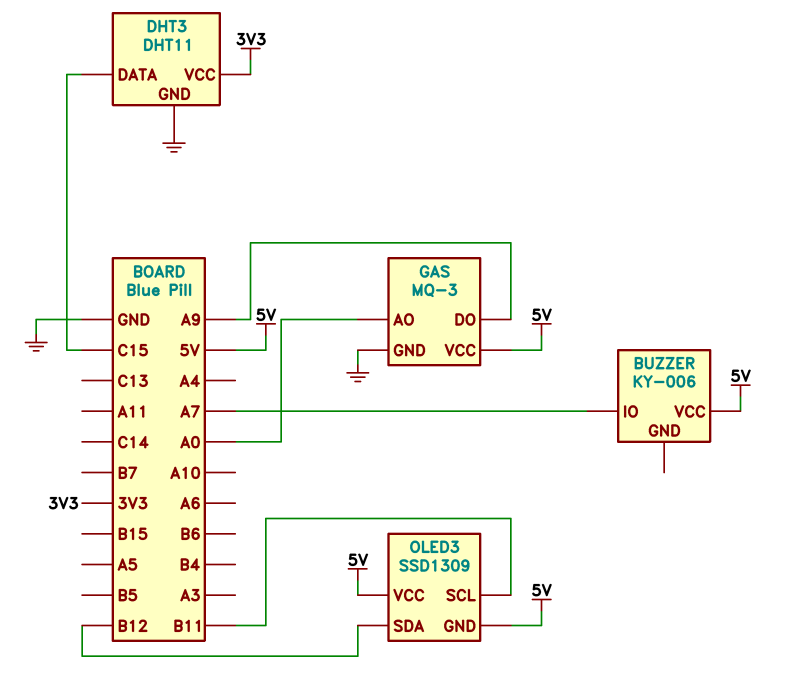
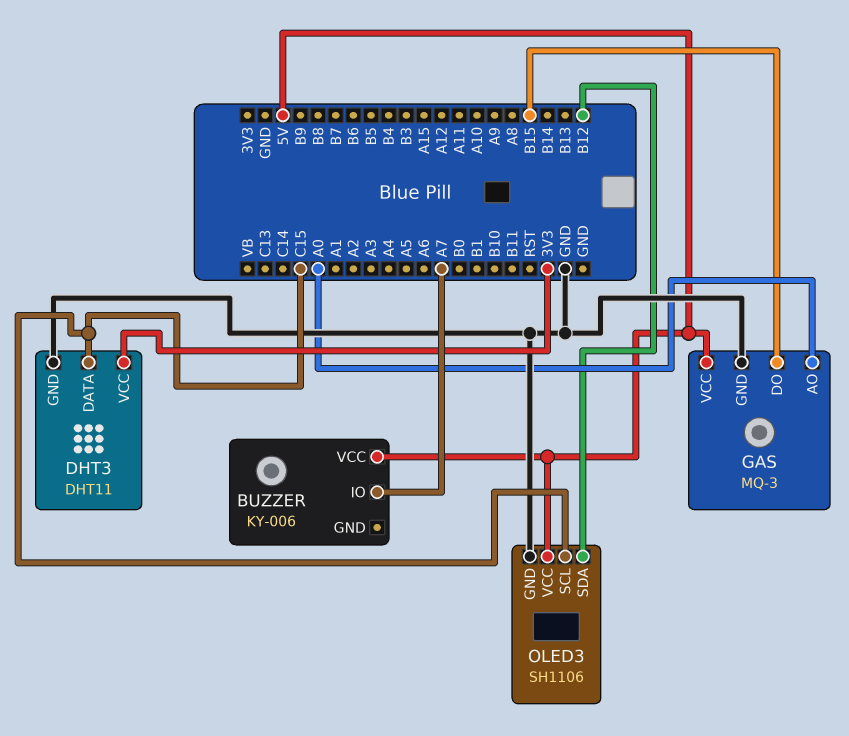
GAS pin DO: A9 -> B15
OLED3: SSD1309 -> SH1106
OLED3 pin GND: 5V -> GND
OLED3 pin SCL: B11 -> C15

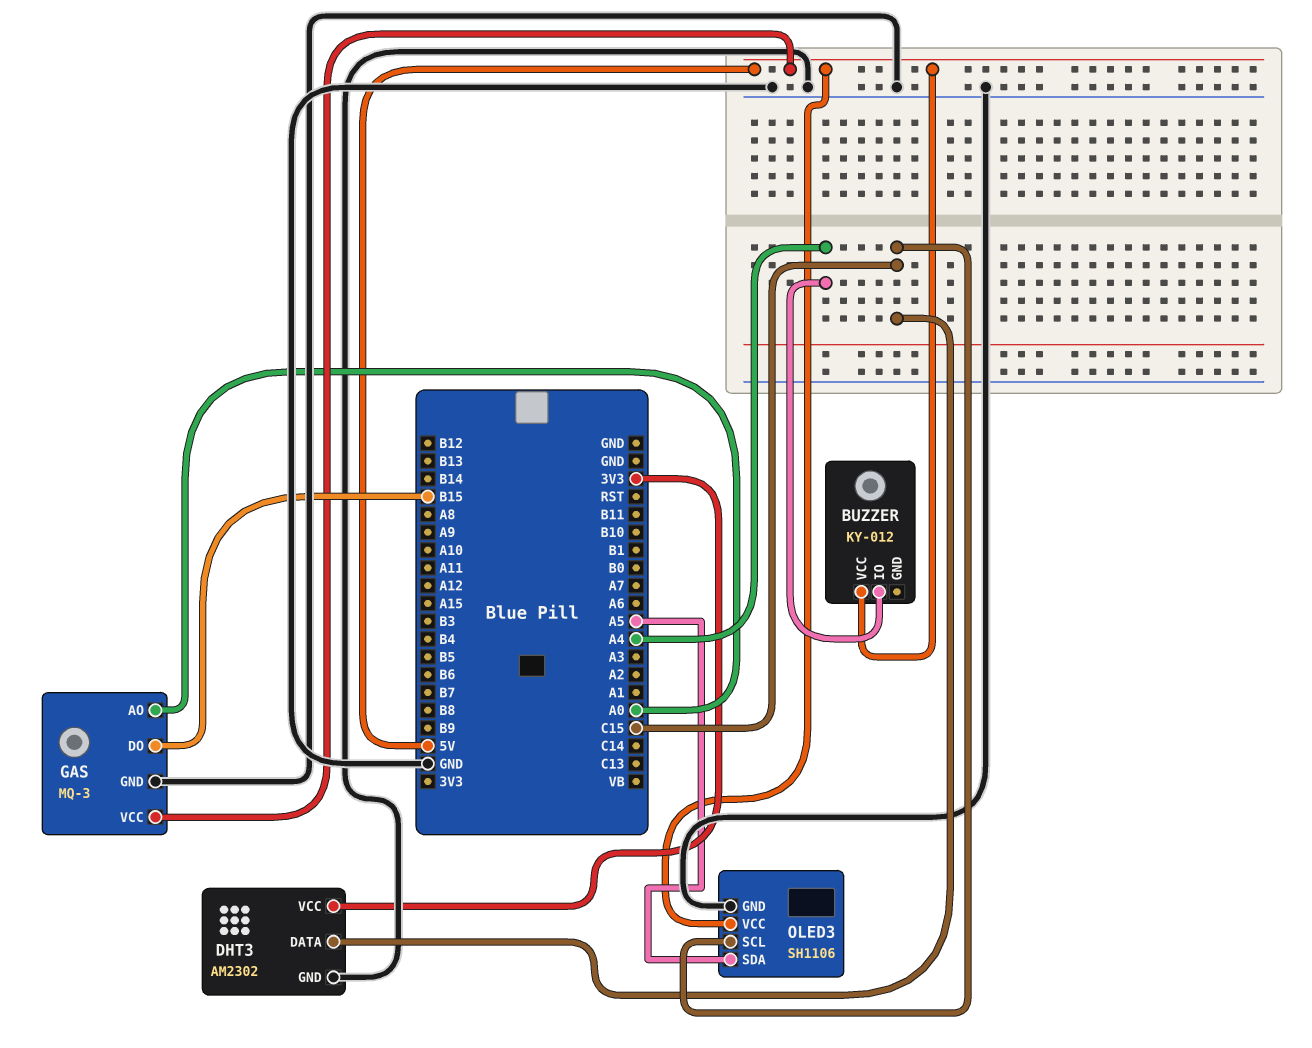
BUZZER: KY-006 -> KY-012
BUZZER pin IO: A7 -> A4
DHT3: DHT11 -> AM2302
OLED3 pin SDA: B12 -> A5

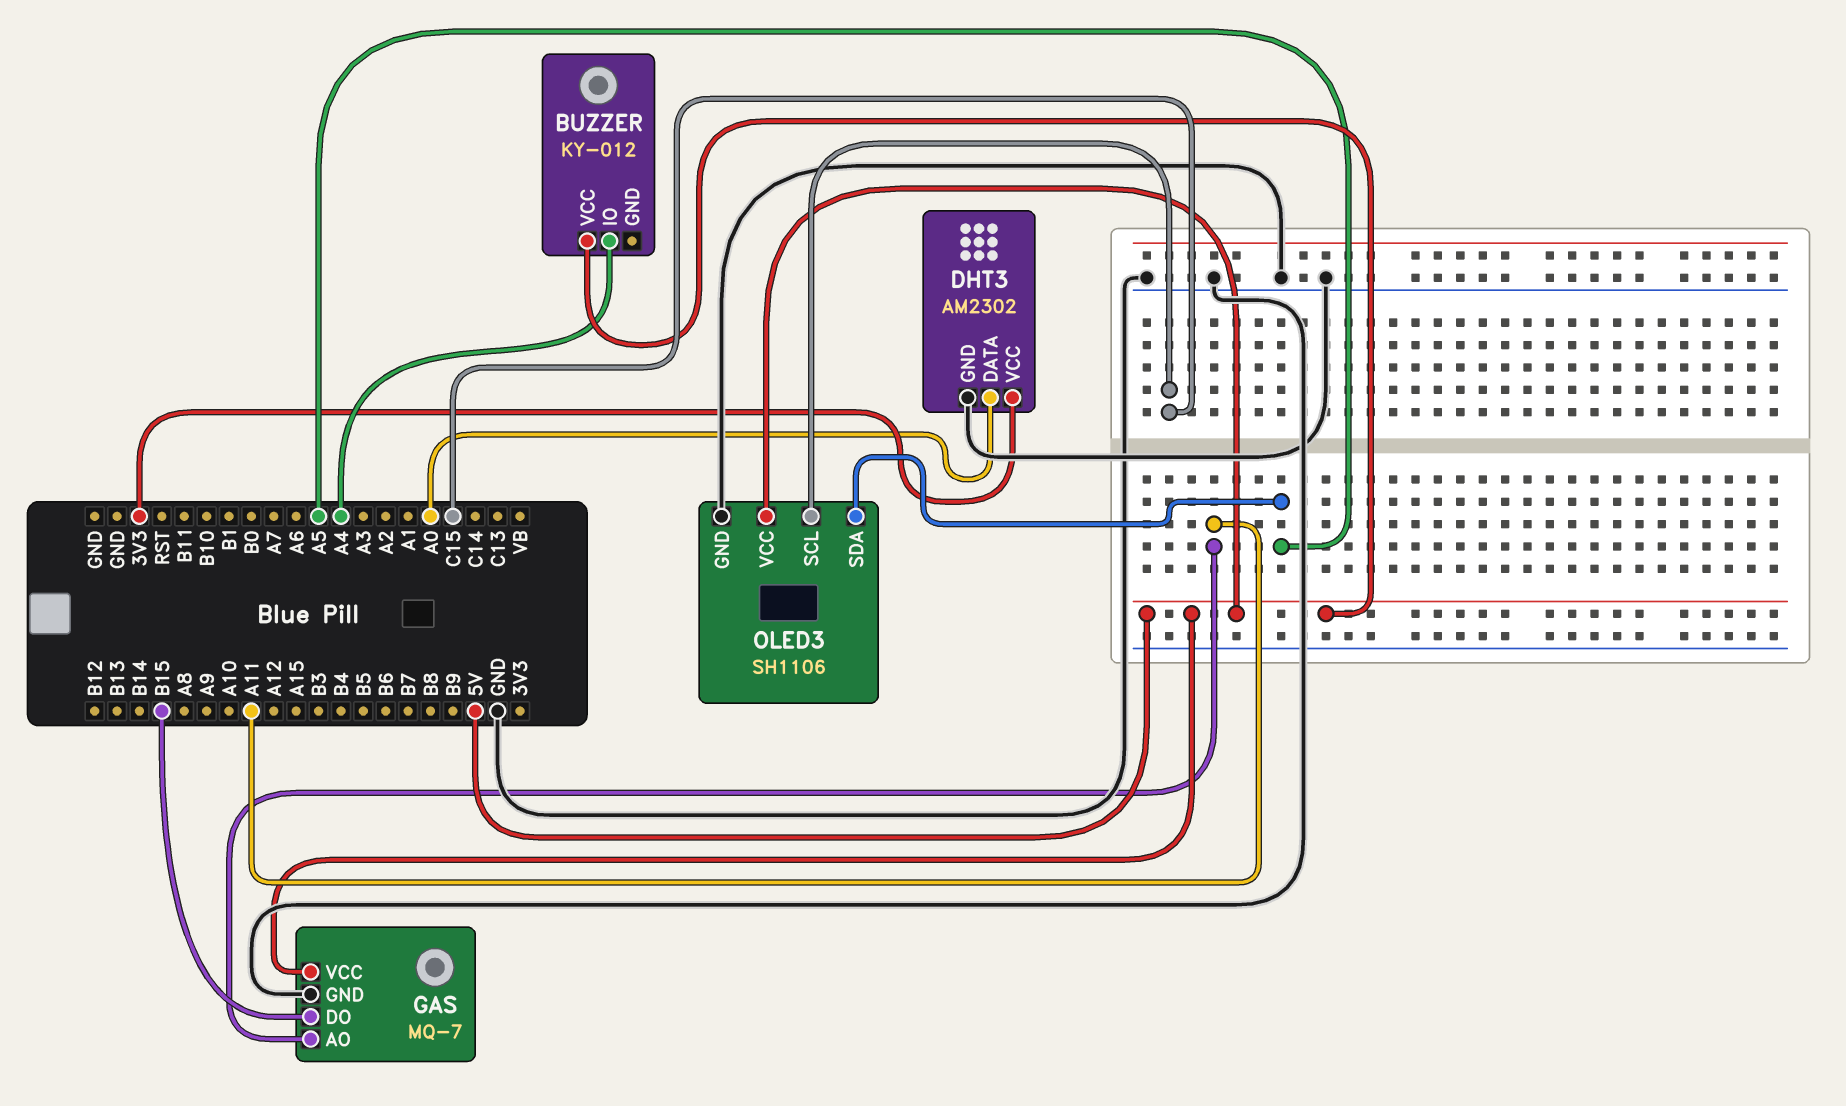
DHT3 pin DATA: C15 -> A0
GAS: MQ-3 -> MQ-7
GAS pin AO: A0 -> A11

